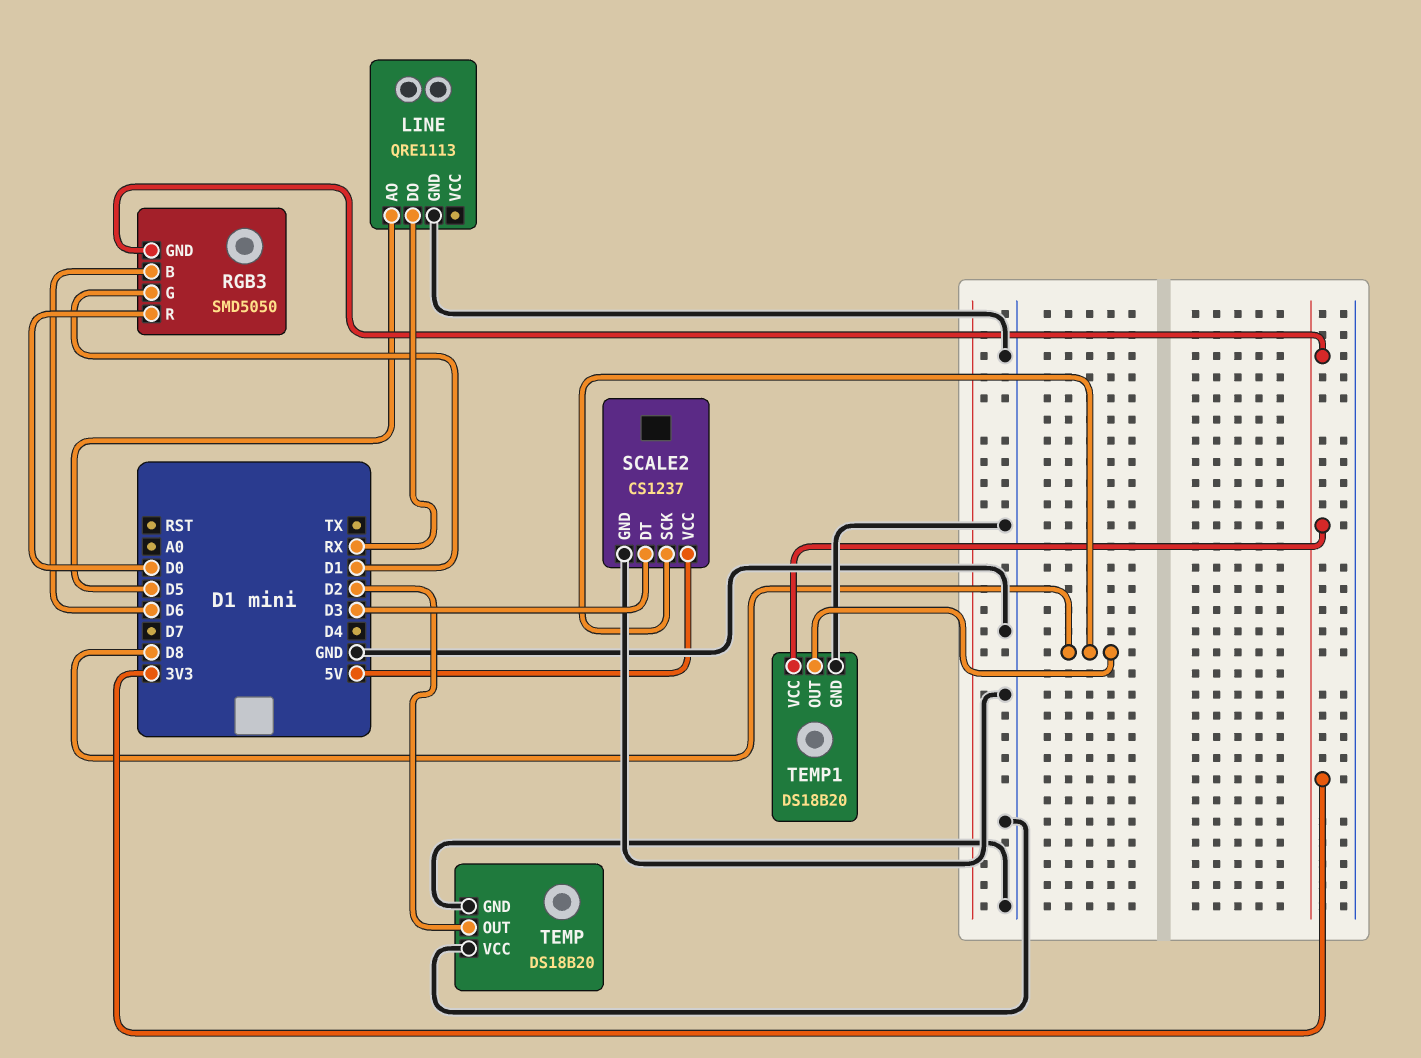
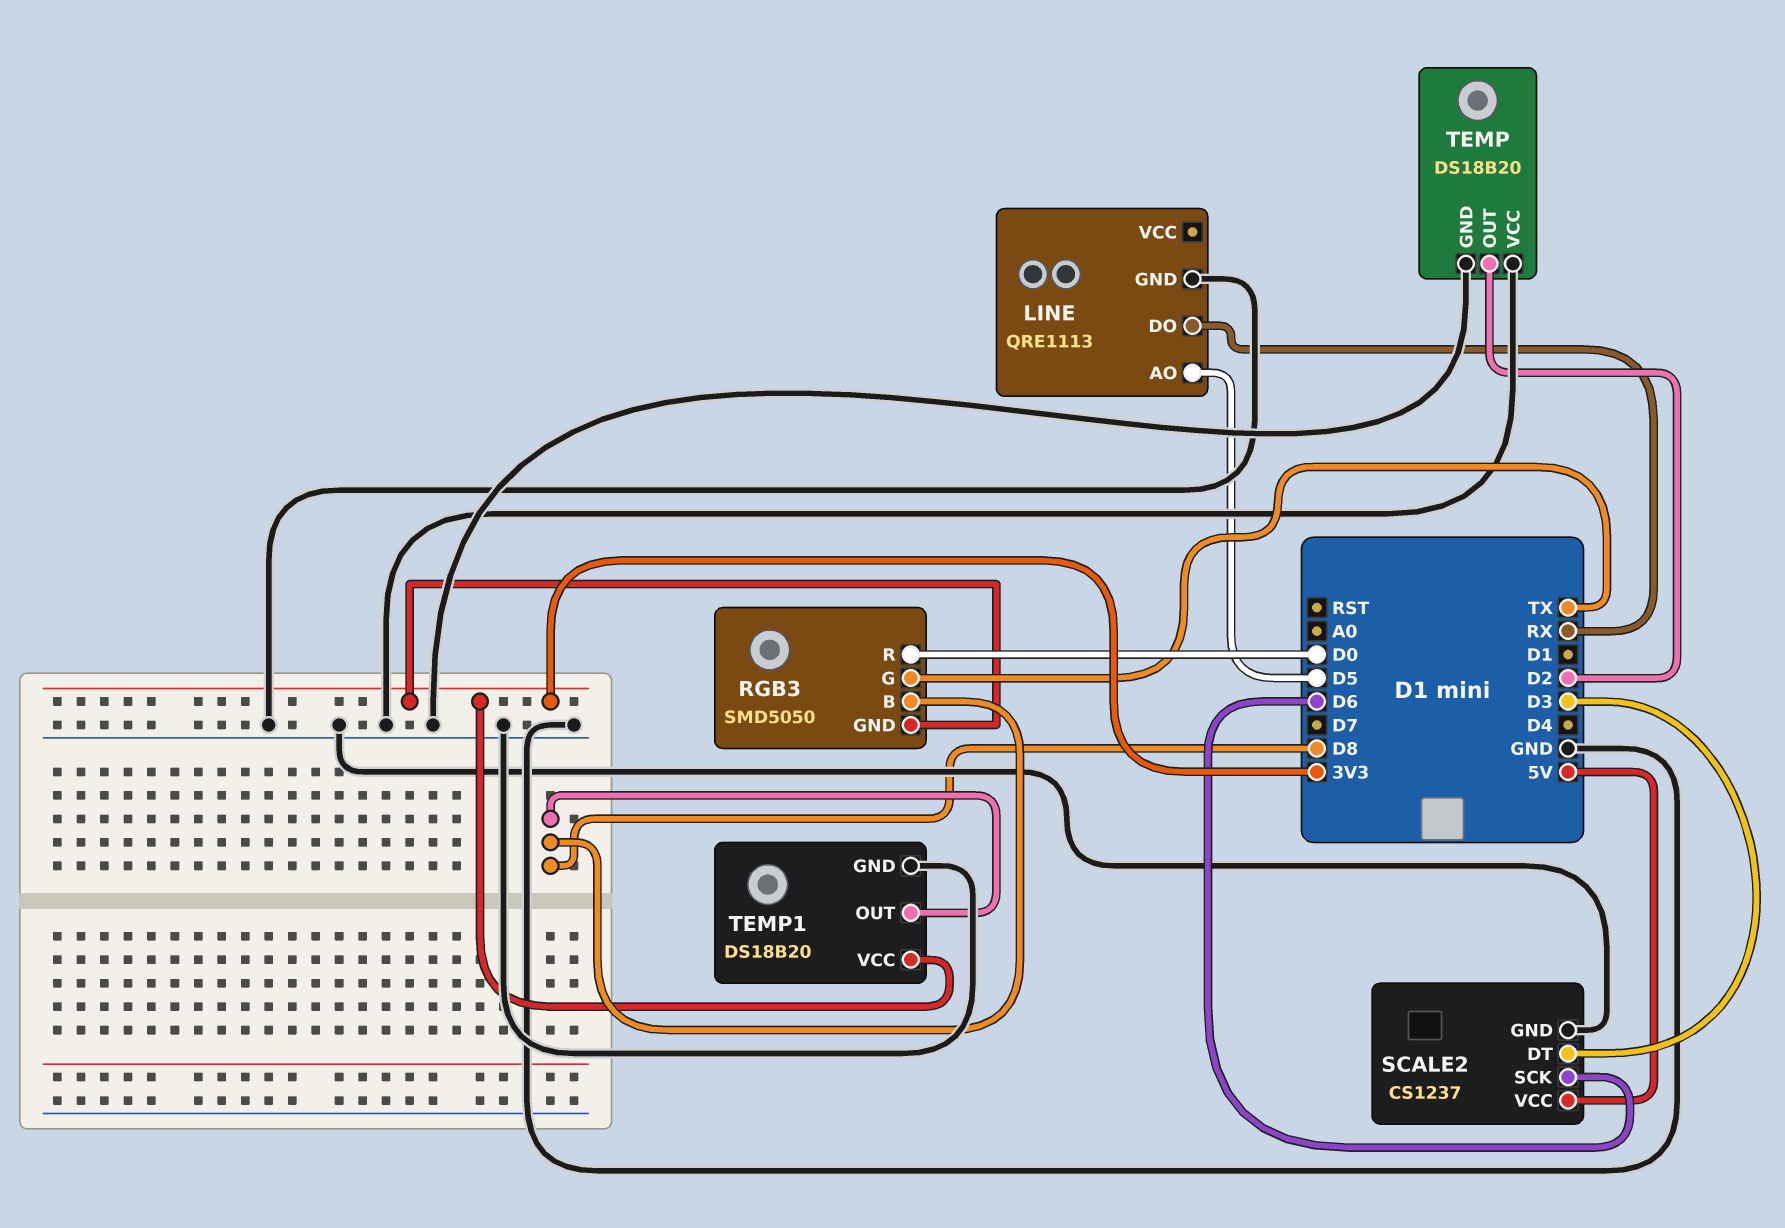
RGB3 pin B: D6 -> D8
RGB3 pin G: D1 -> TX
SCALE2 pin SCK: D8 -> D6

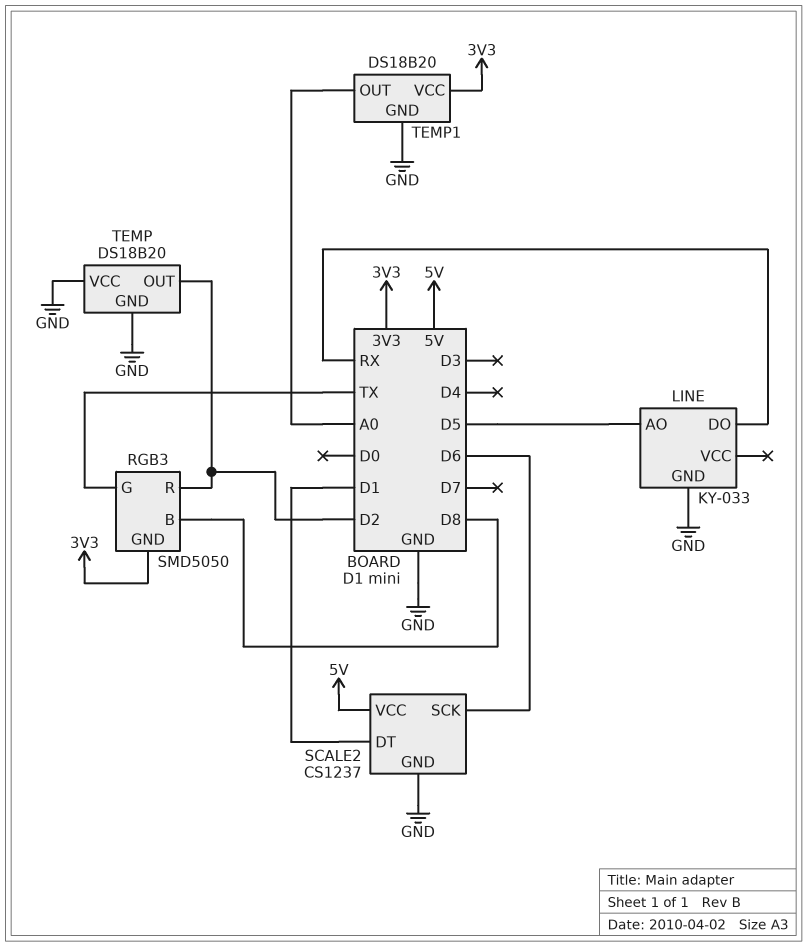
LINE: QRE1113 -> KY-033
RGB3 pin R: D0 -> D2
SCALE2 pin DT: D3 -> D1
TEMP1 pin OUT: D8 -> A0

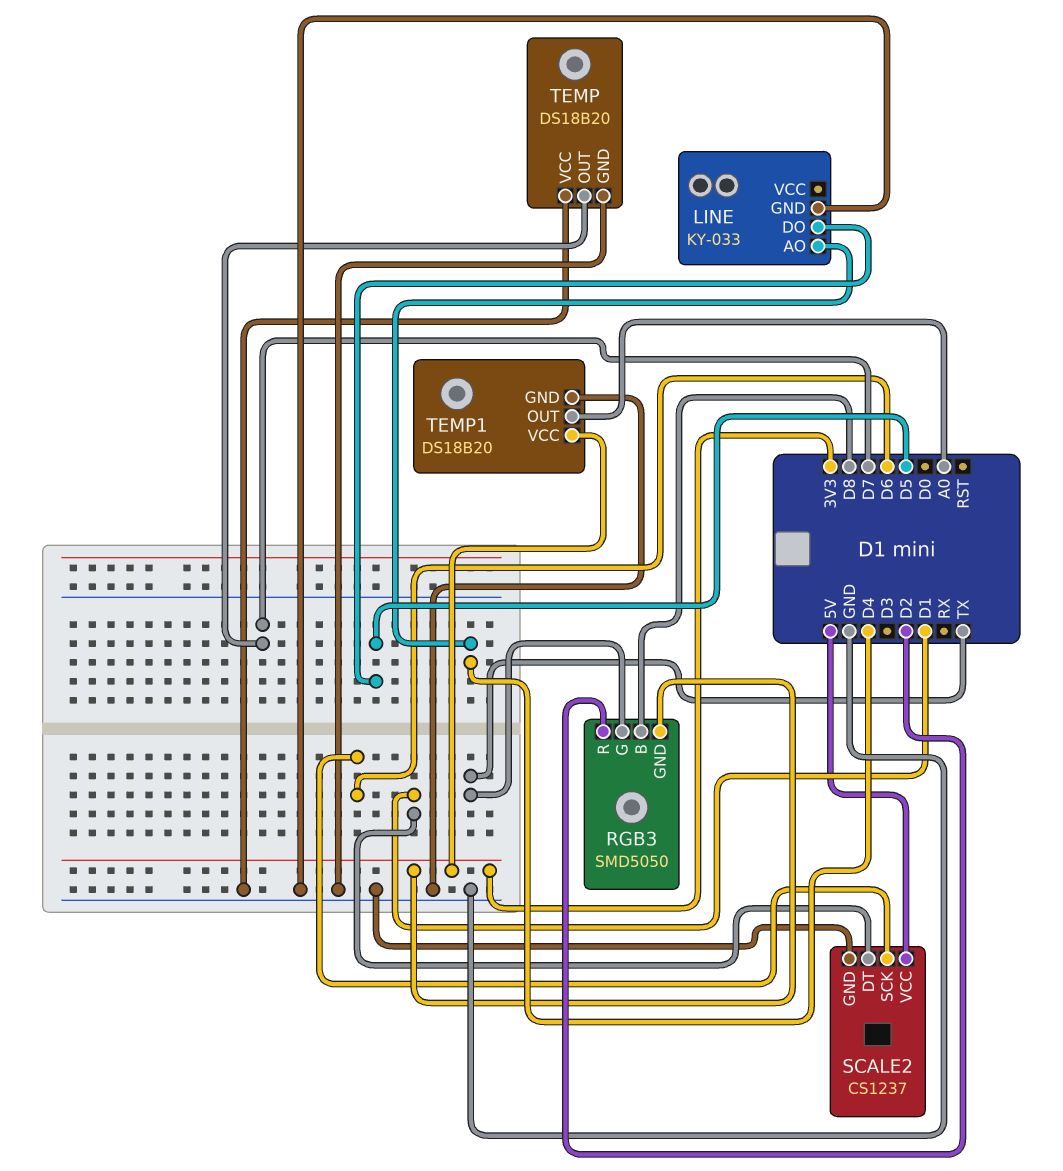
LINE pin AO: D5 -> D4
LINE pin DO: RX -> D5
TEMP pin OUT: D2 -> D7

